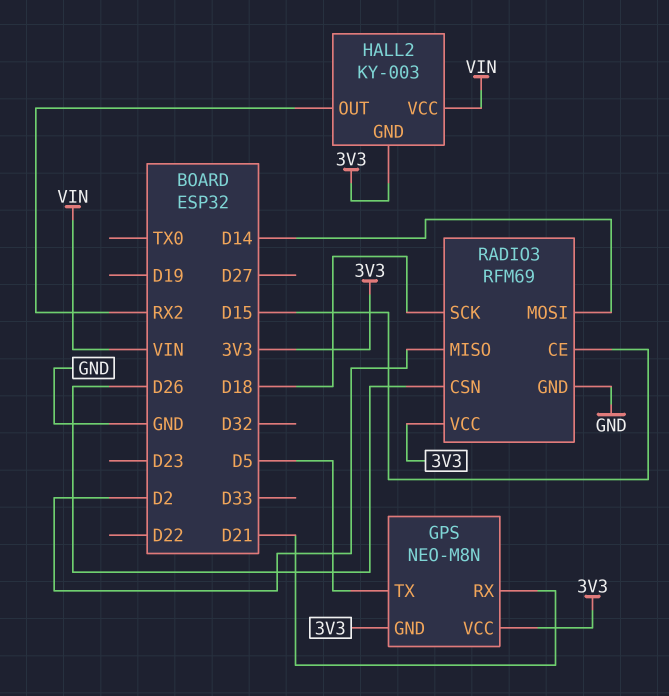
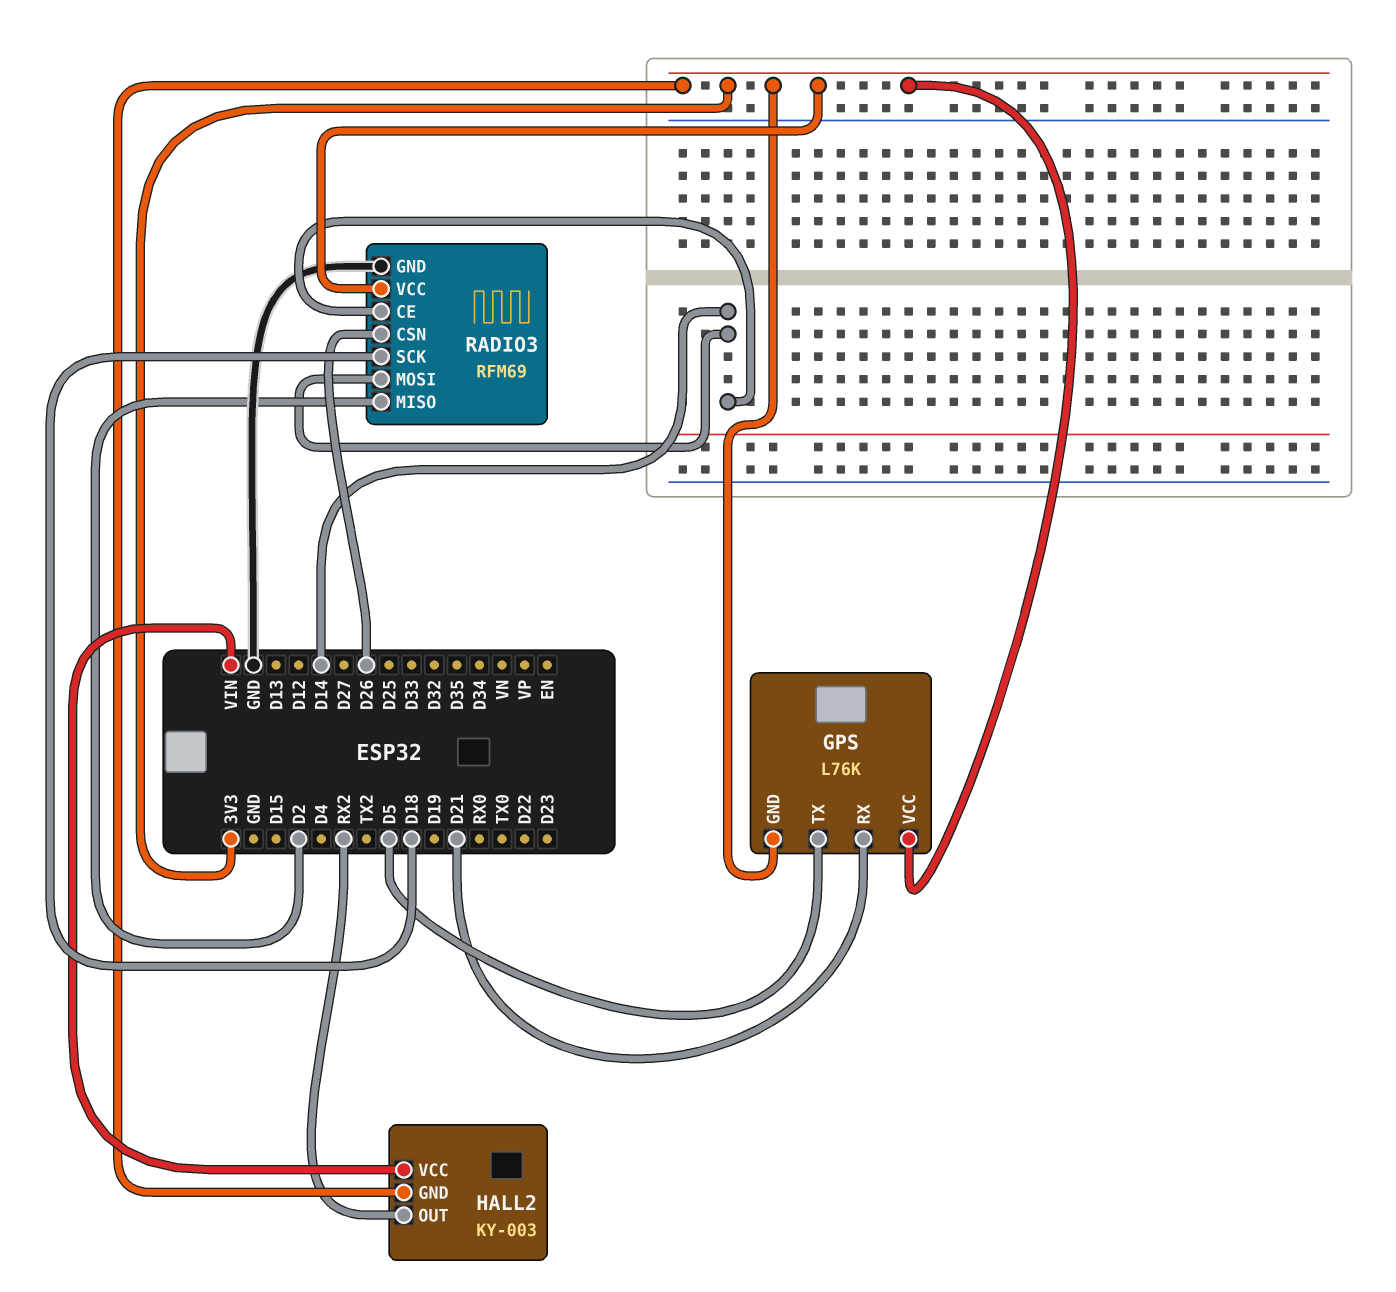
GPS: NEO-M8N -> L76K
RADIO3 pin CE: D15 -> D14

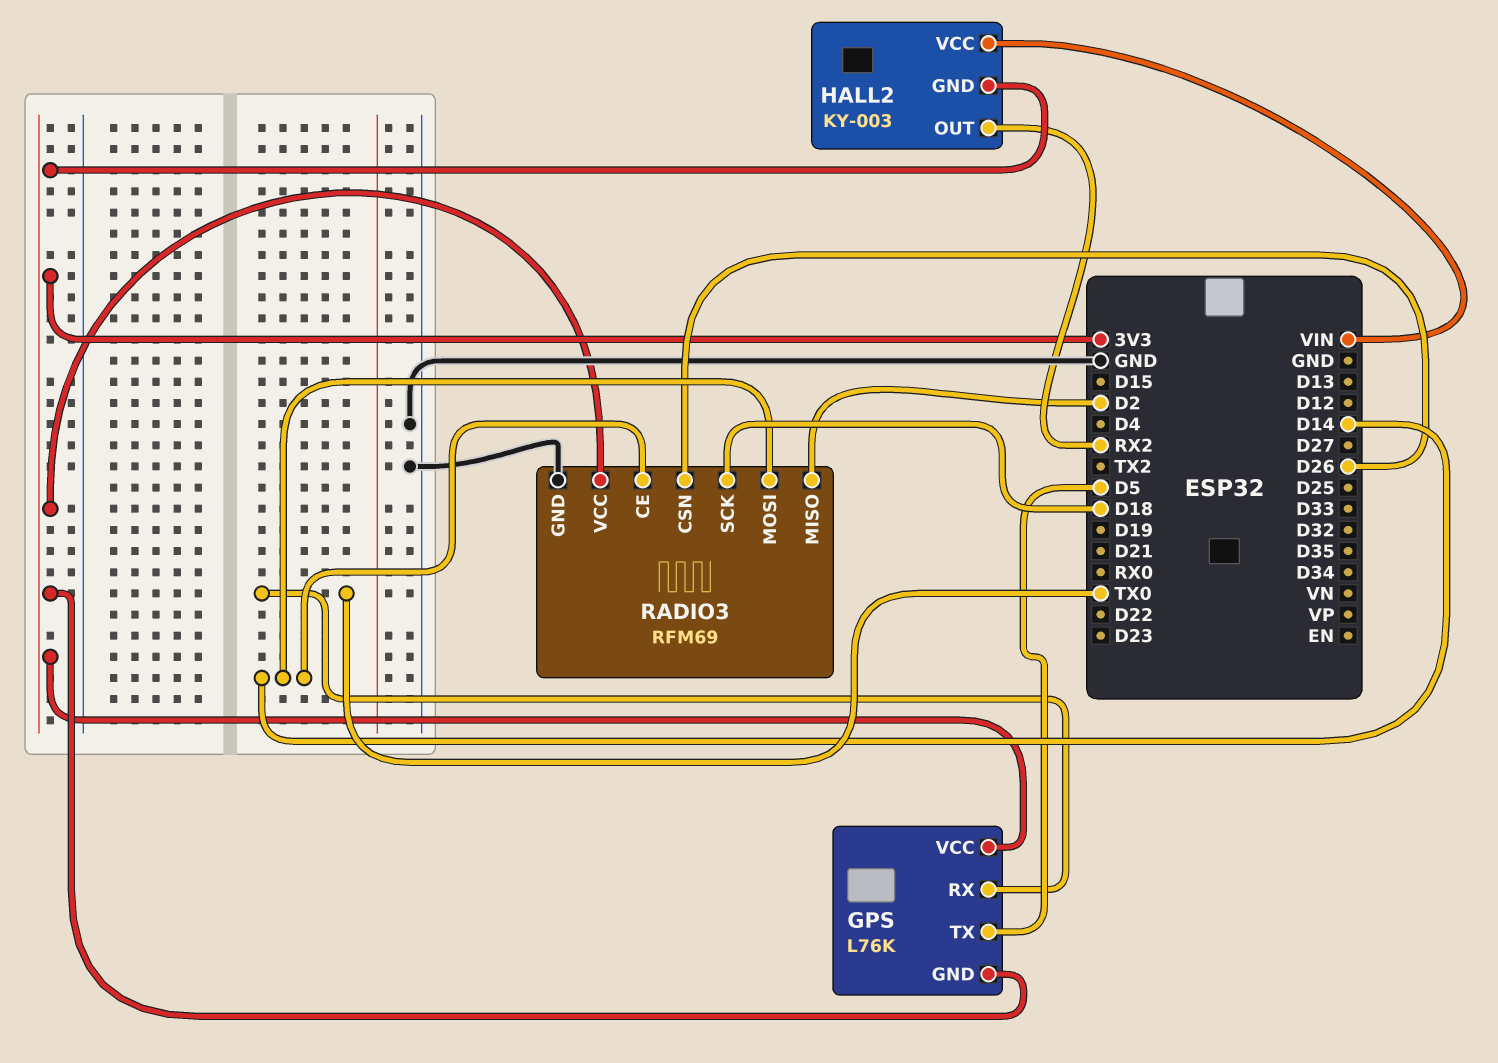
GPS pin RX: D21 -> TX0

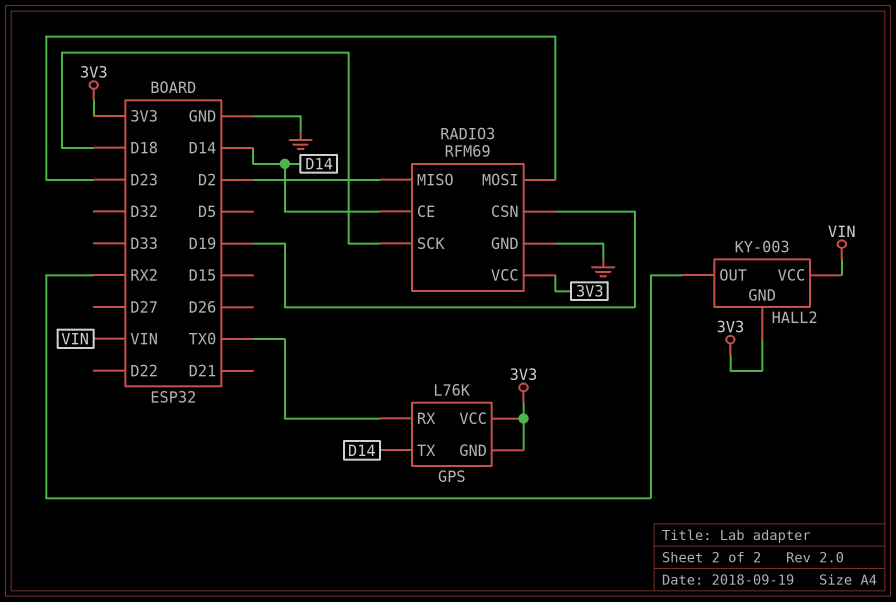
GPS pin TX: D5 -> D14
RADIO3 pin CSN: D26 -> D19
RADIO3 pin MOSI: D14 -> D23

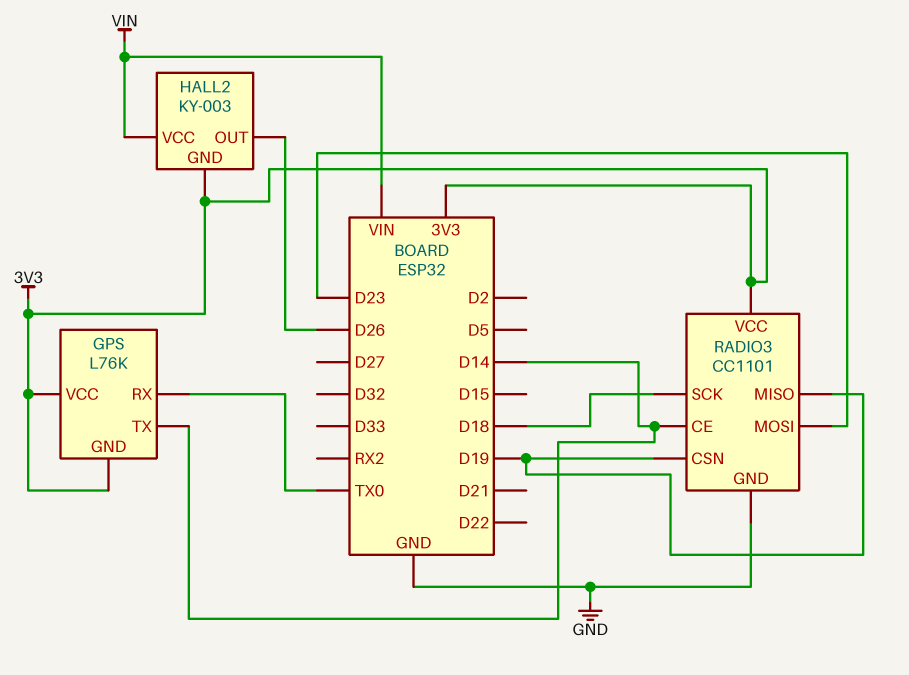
HALL2 pin OUT: RX2 -> D26
RADIO3: RFM69 -> CC1101
RADIO3 pin MISO: D2 -> D19

